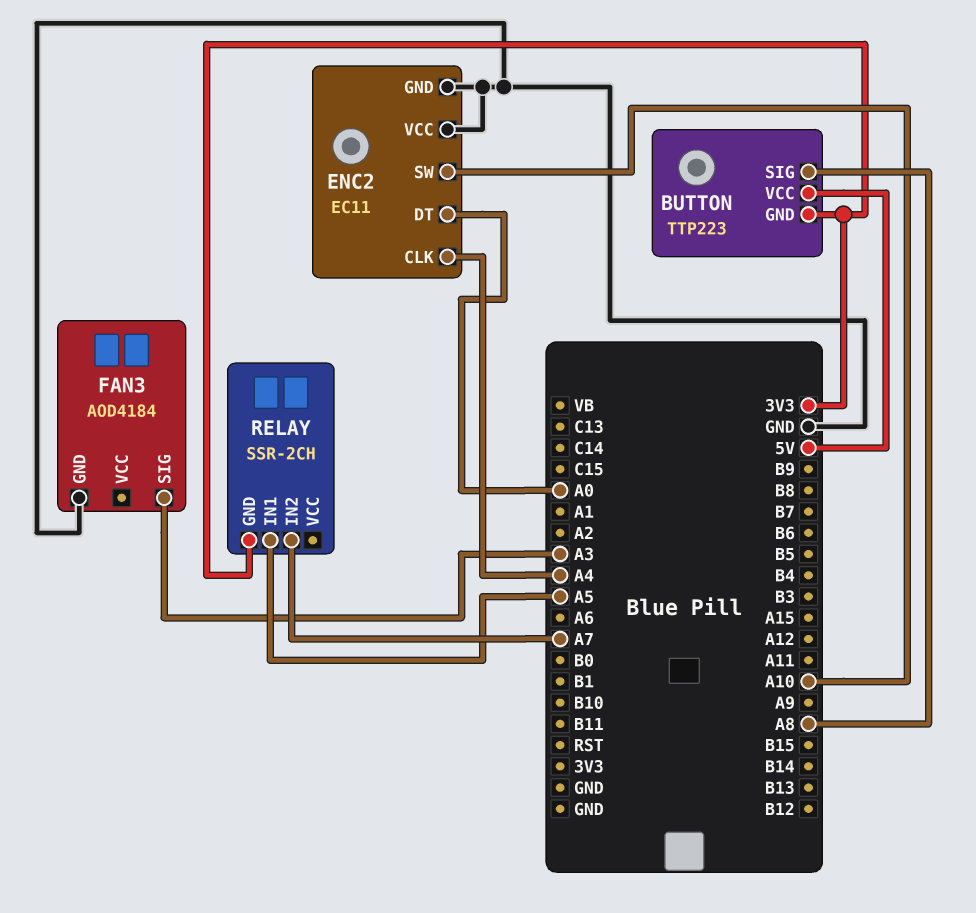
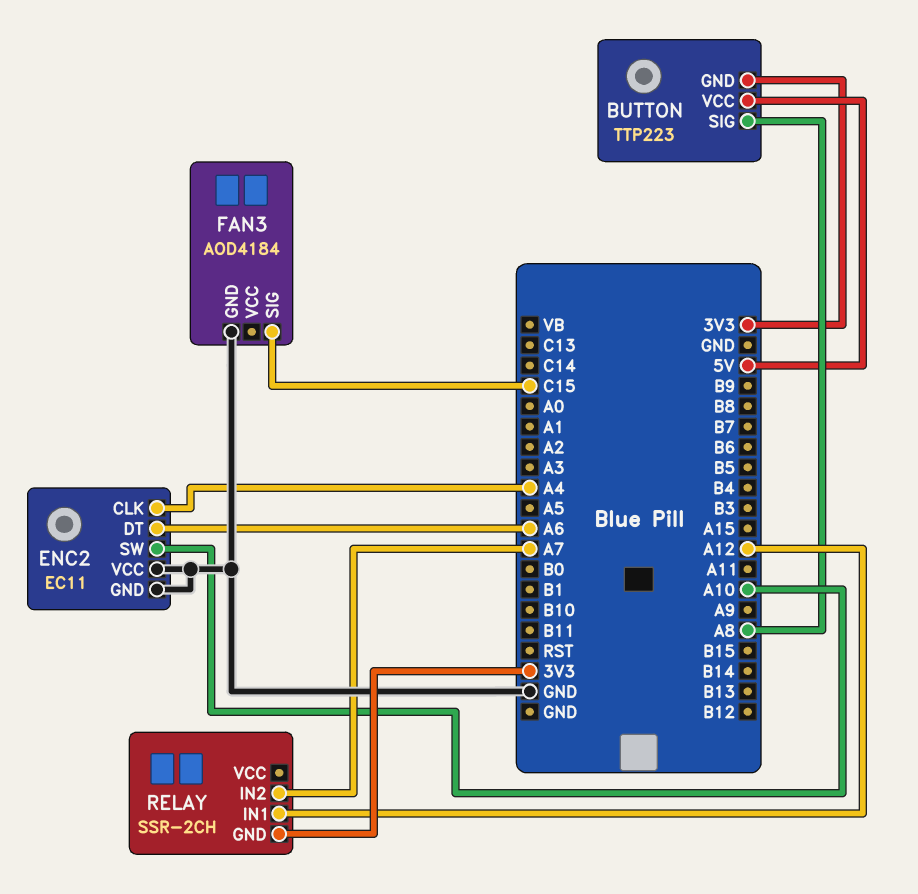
ENC2 pin DT: A0 -> A6
FAN3 pin SIG: A3 -> C15
RELAY pin IN1: A5 -> A12

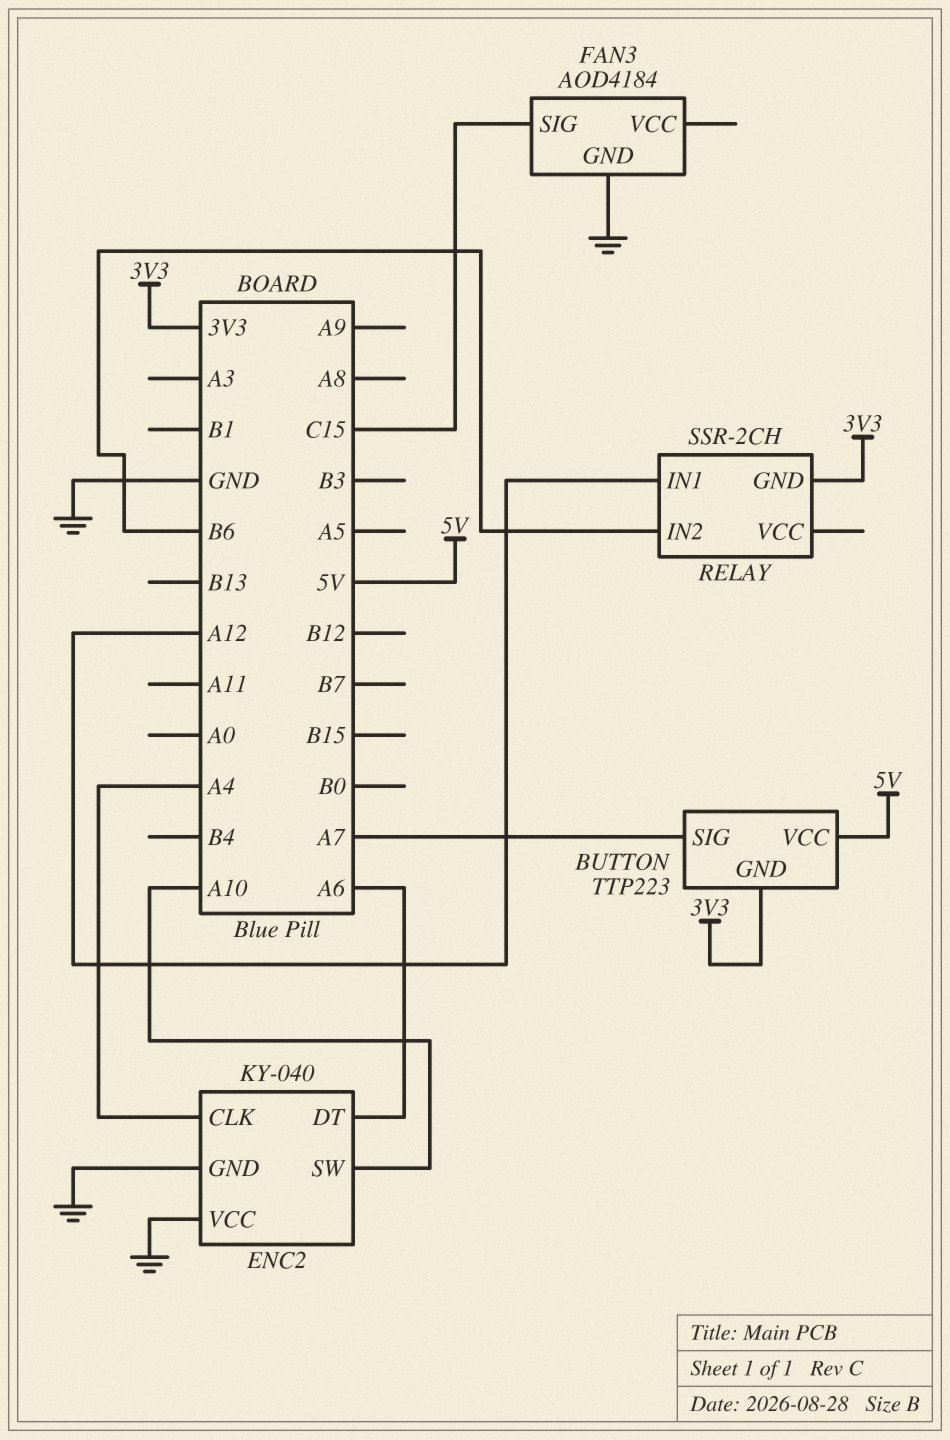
BUTTON pin SIG: A8 -> A7
ENC2: EC11 -> KY-040
RELAY pin IN2: A7 -> B6

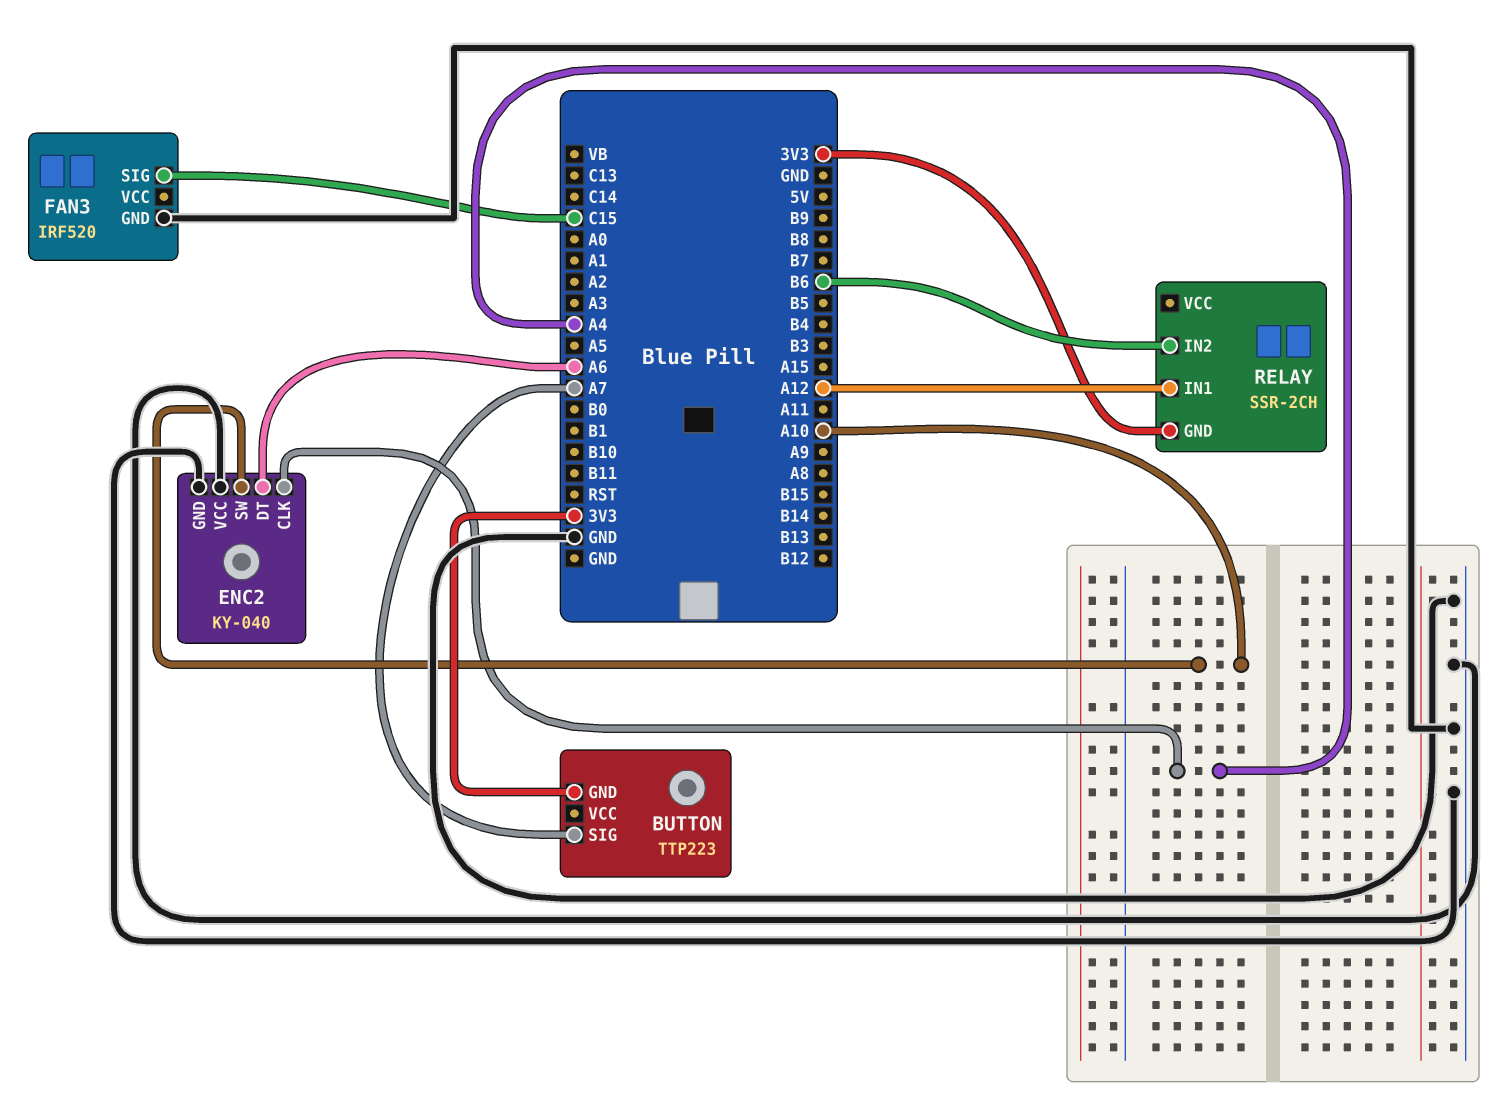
BUTTON pin VCC: 5V -> none
FAN3: AOD4184 -> IRF520

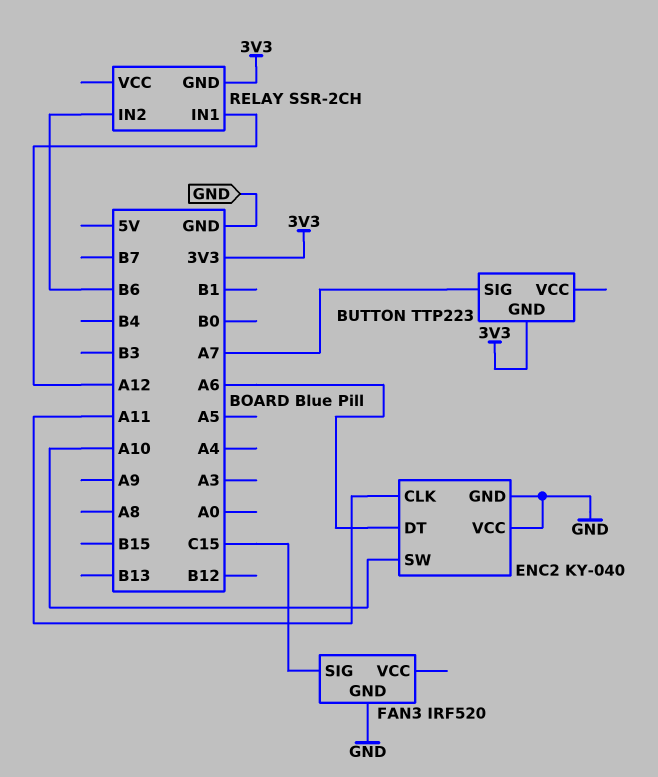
ENC2 pin CLK: A4 -> A11

